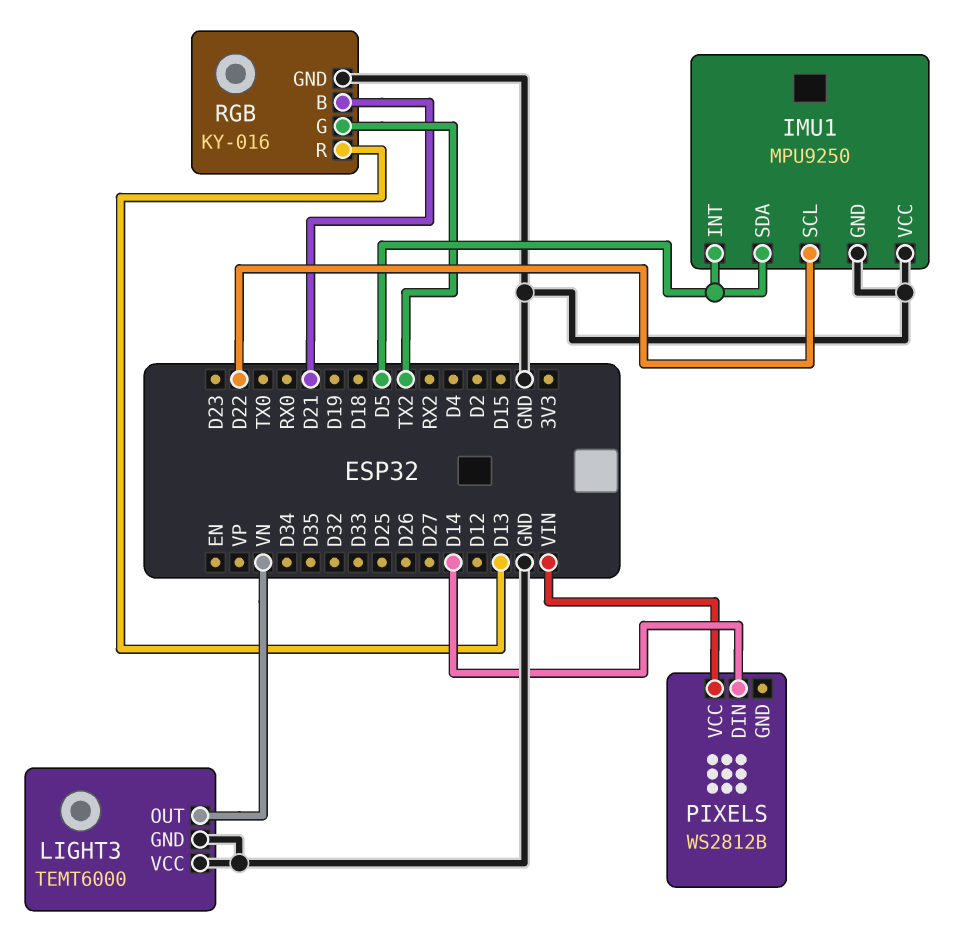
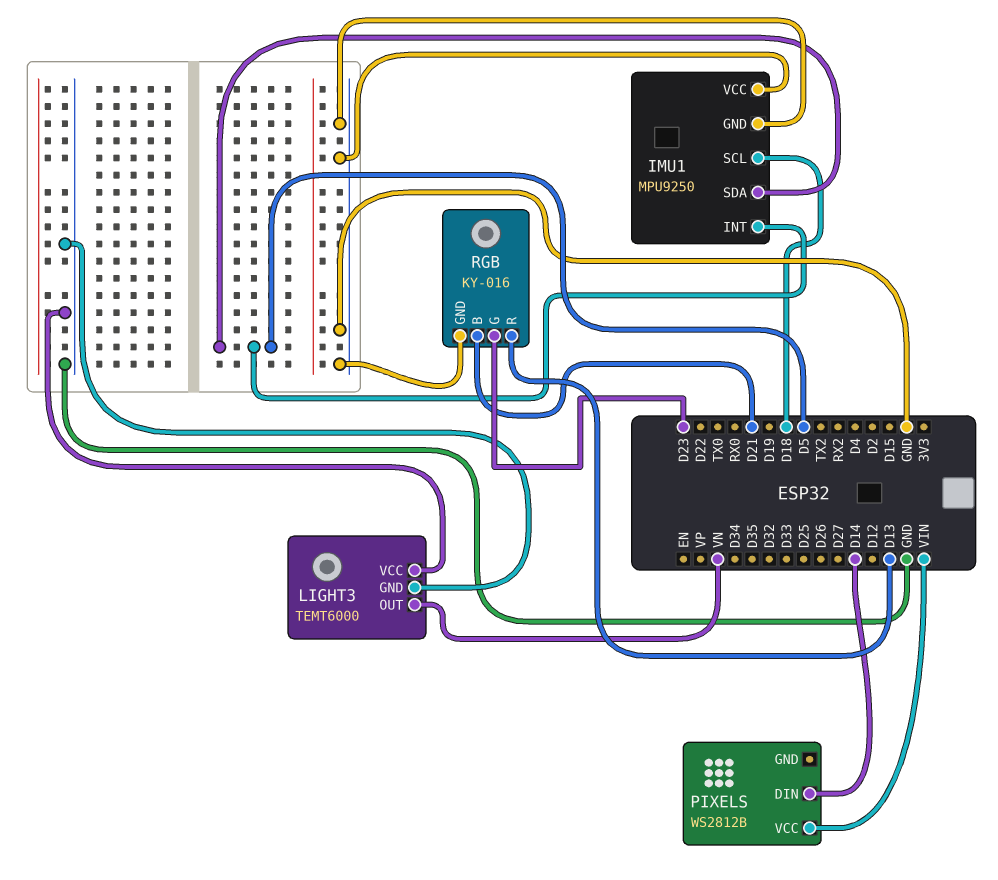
IMU1 pin SCL: D22 -> D18
RGB pin G: TX2 -> D23

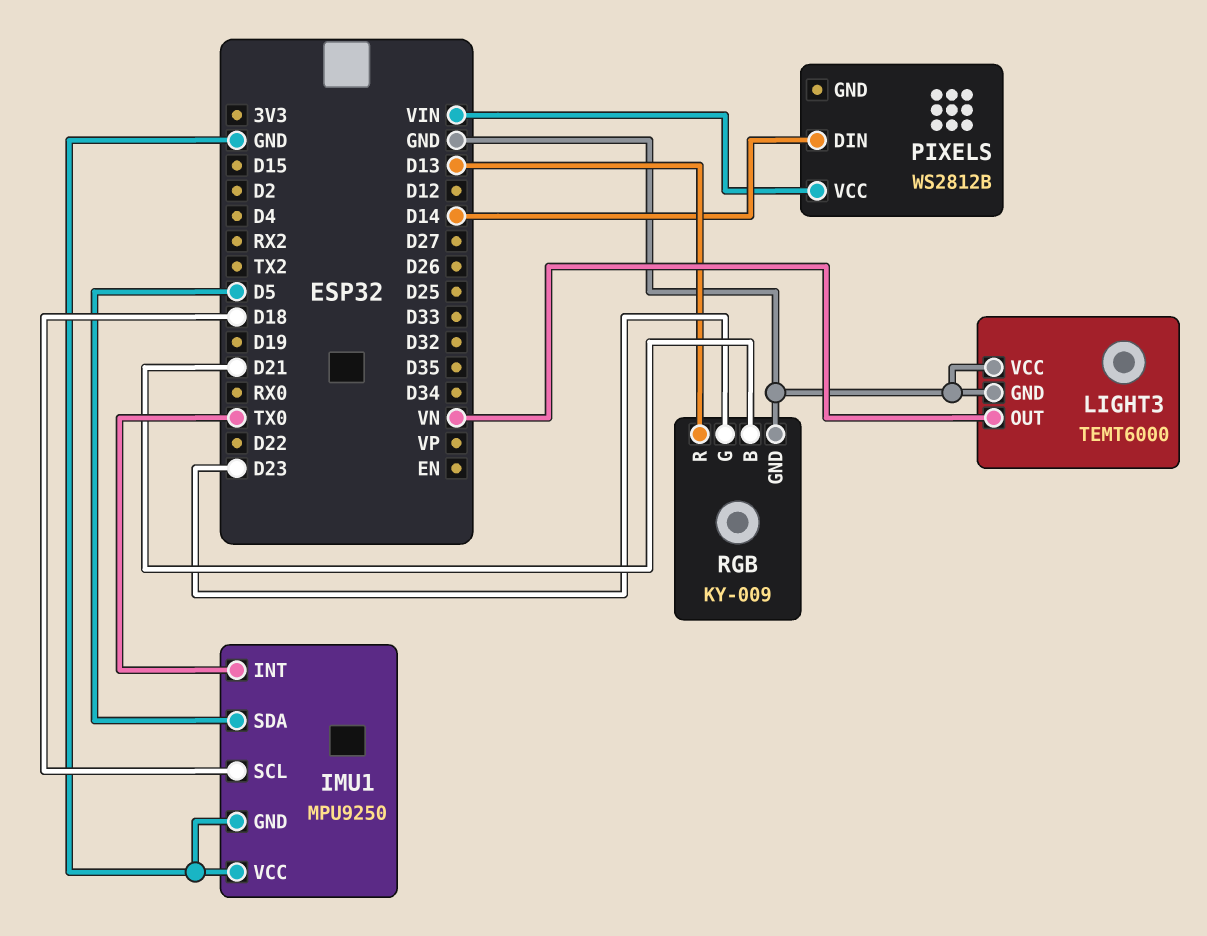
IMU1 pin INT: D5 -> TX0
RGB: KY-016 -> KY-009

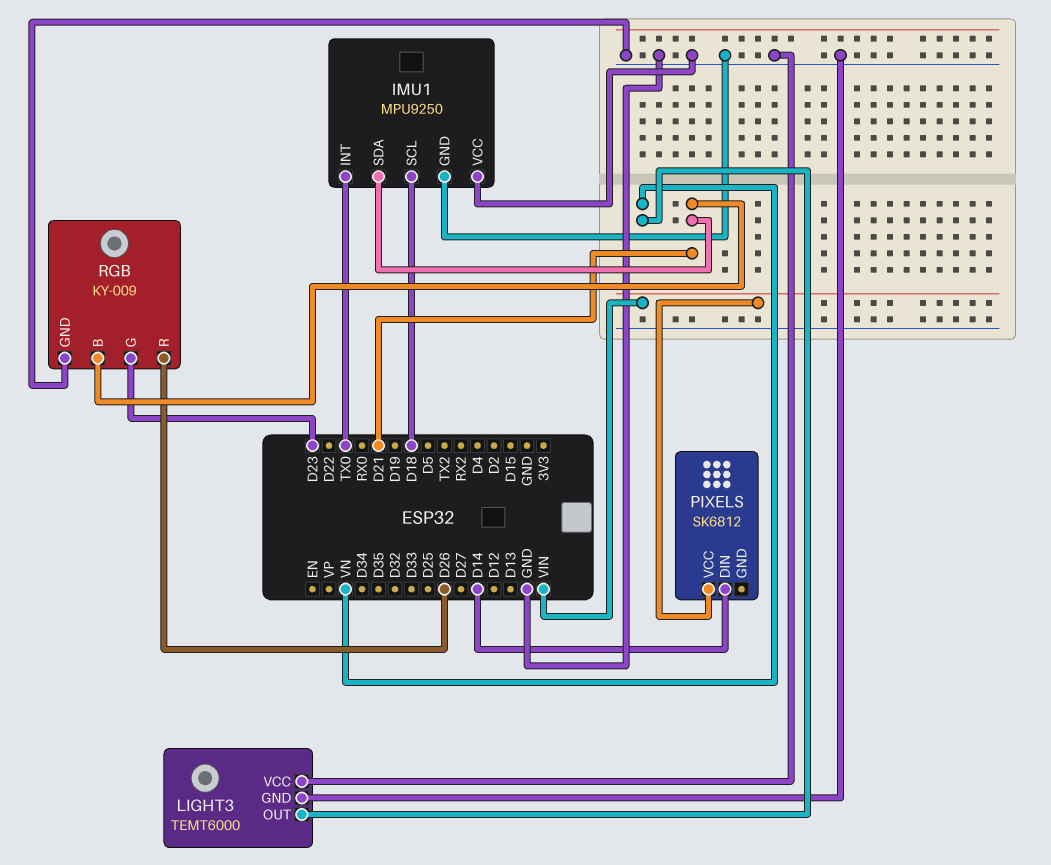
IMU1 pin SDA: D5 -> D21
PIXELS: WS2812B -> SK6812
RGB pin R: D13 -> D26

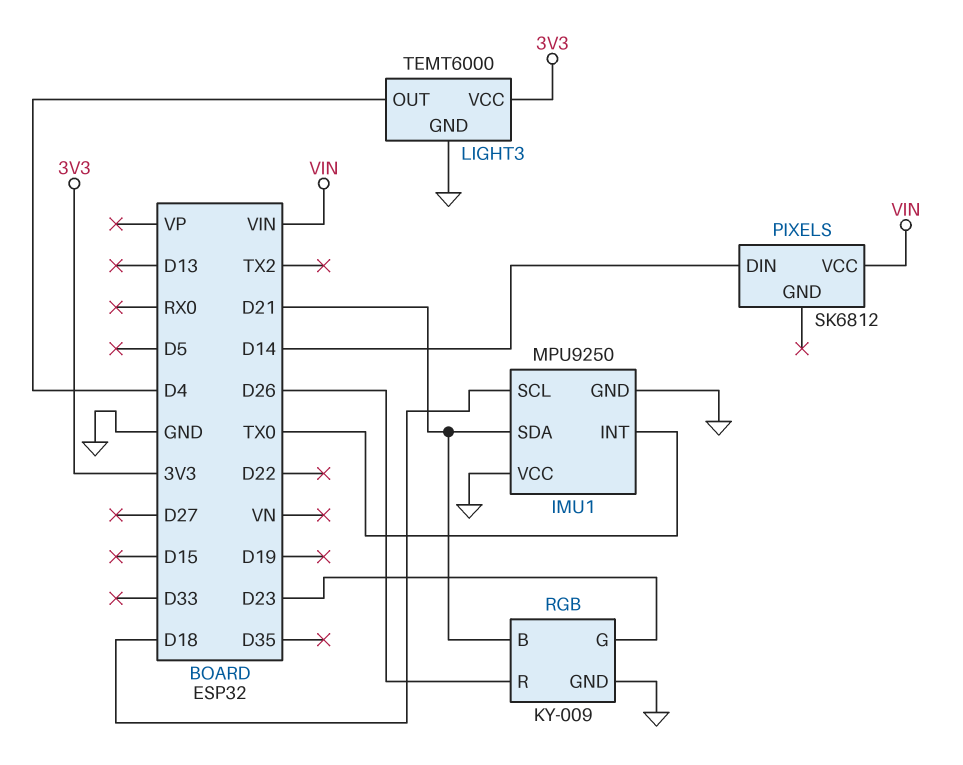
LIGHT3 pin OUT: VN -> D4
LIGHT3 pin VCC: GND -> 3V3

